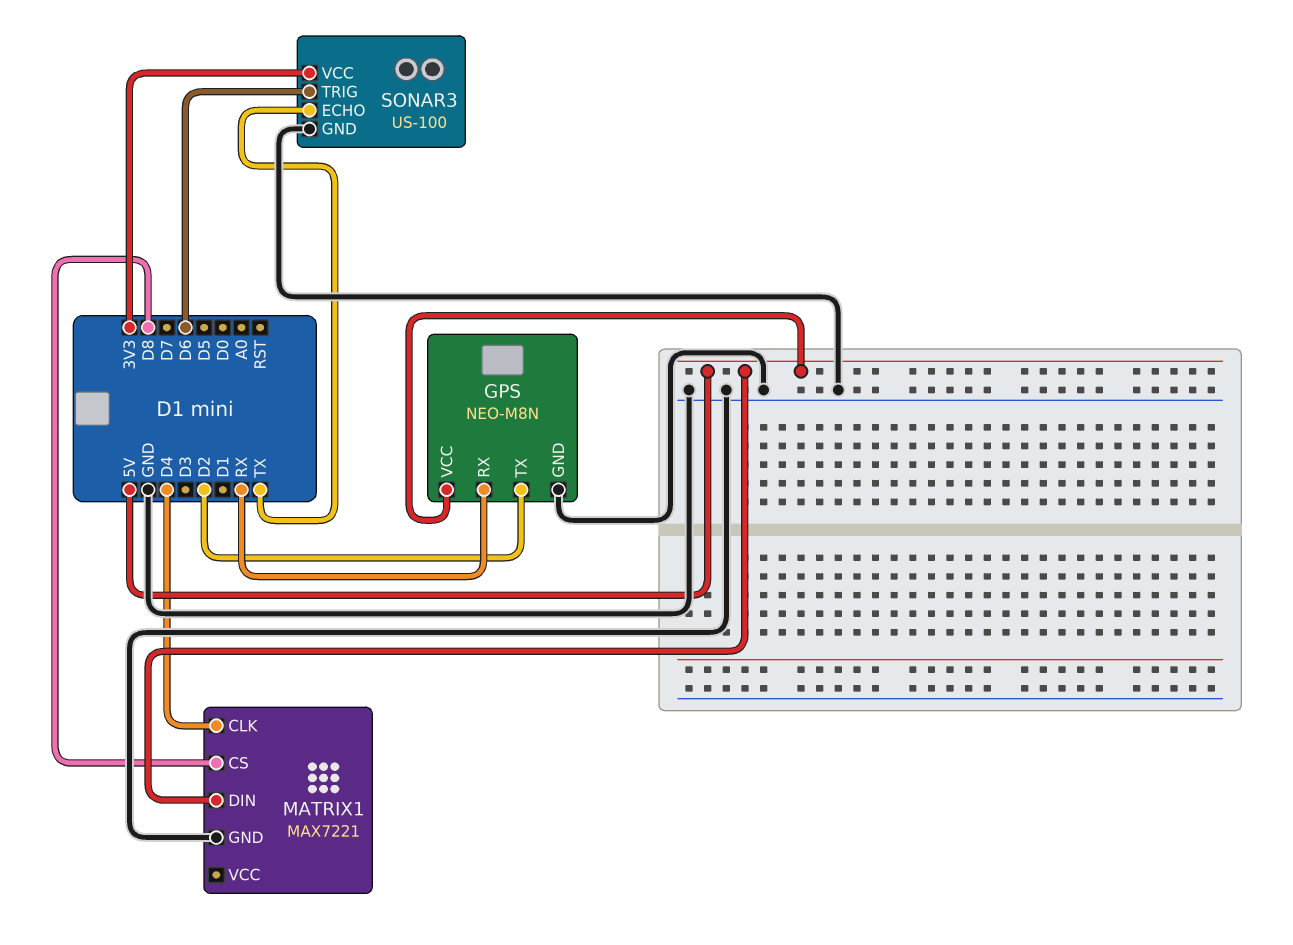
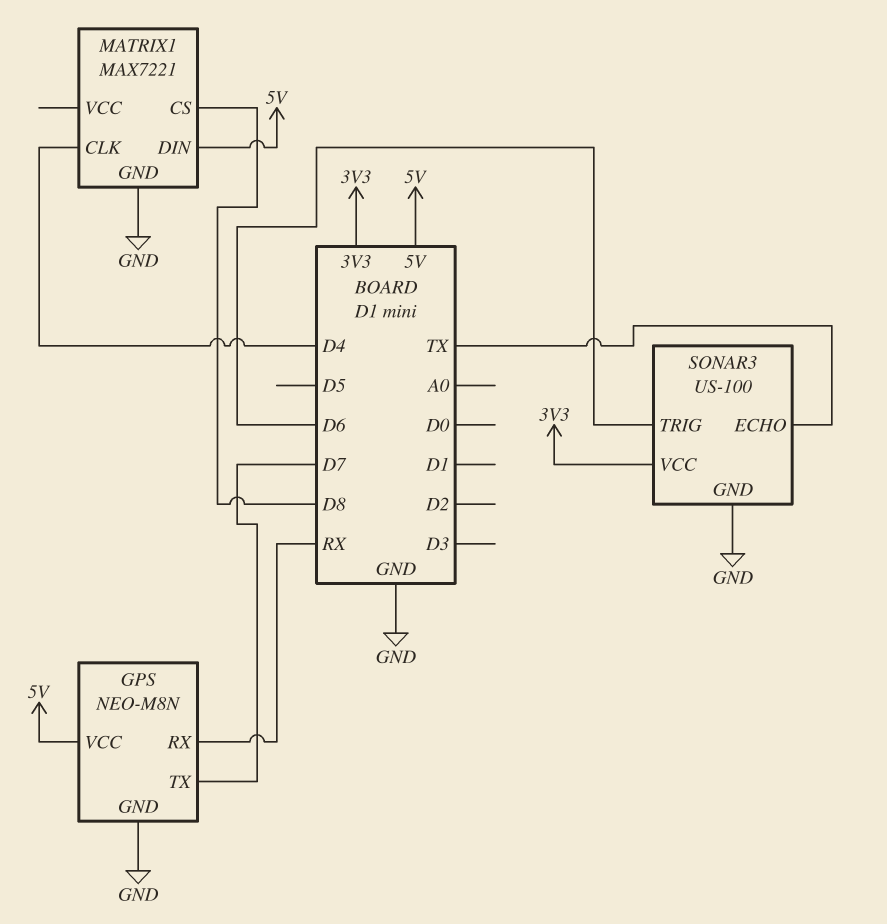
GPS pin TX: D2 -> D7

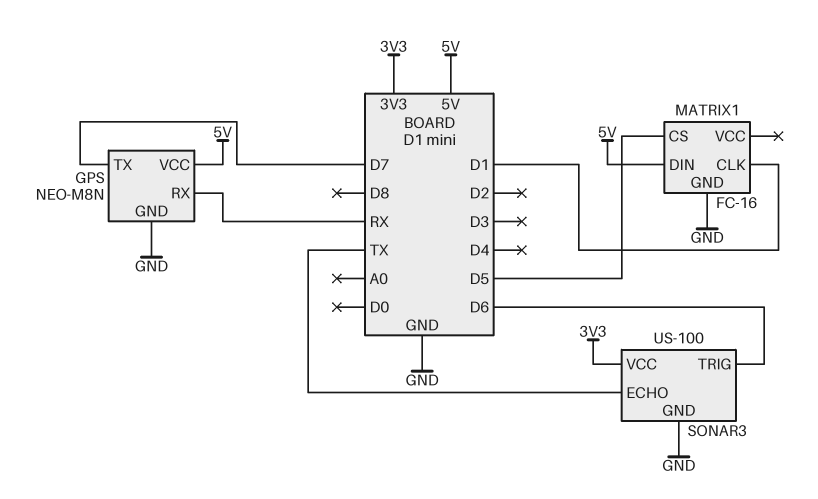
MATRIX1: MAX7221 -> FC-16
MATRIX1 pin CLK: D4 -> D1
MATRIX1 pin CS: D8 -> D5

